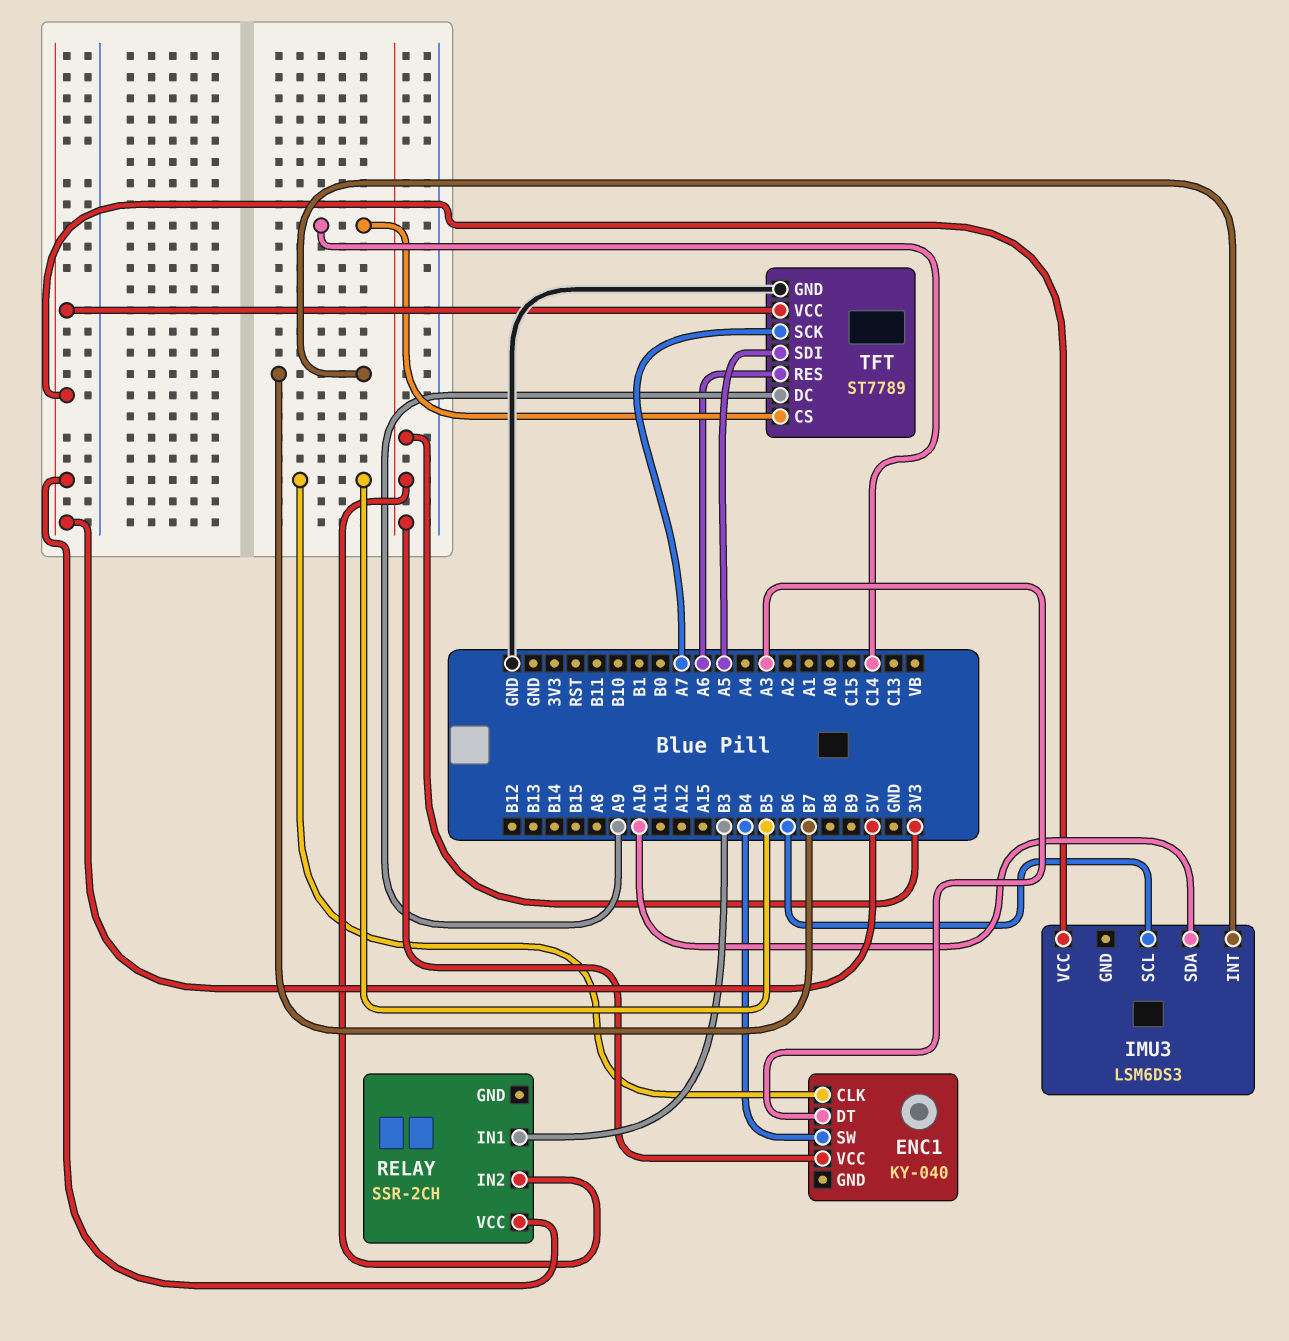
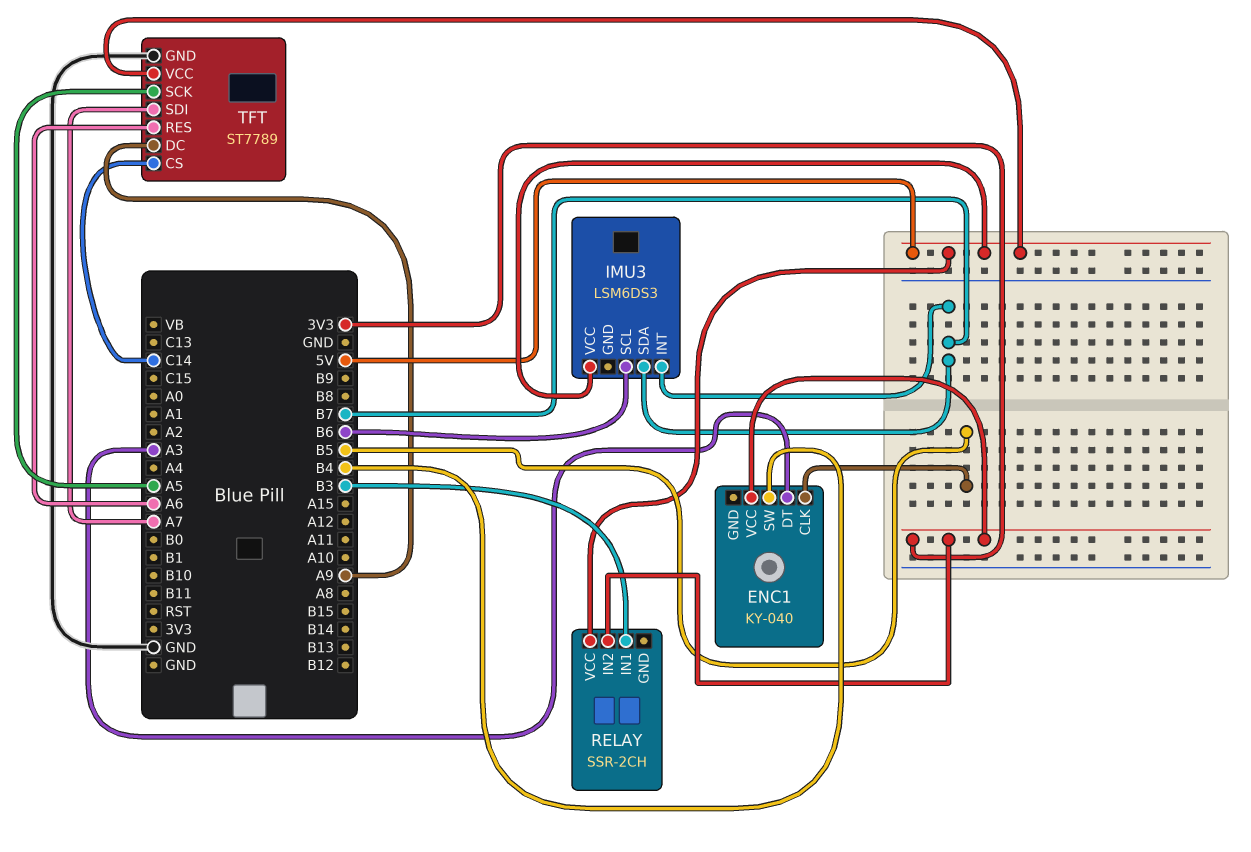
IMU3 pin SDA: A10 -> B7
TFT pin SCK: A7 -> A5
TFT pin SDI: A5 -> A7

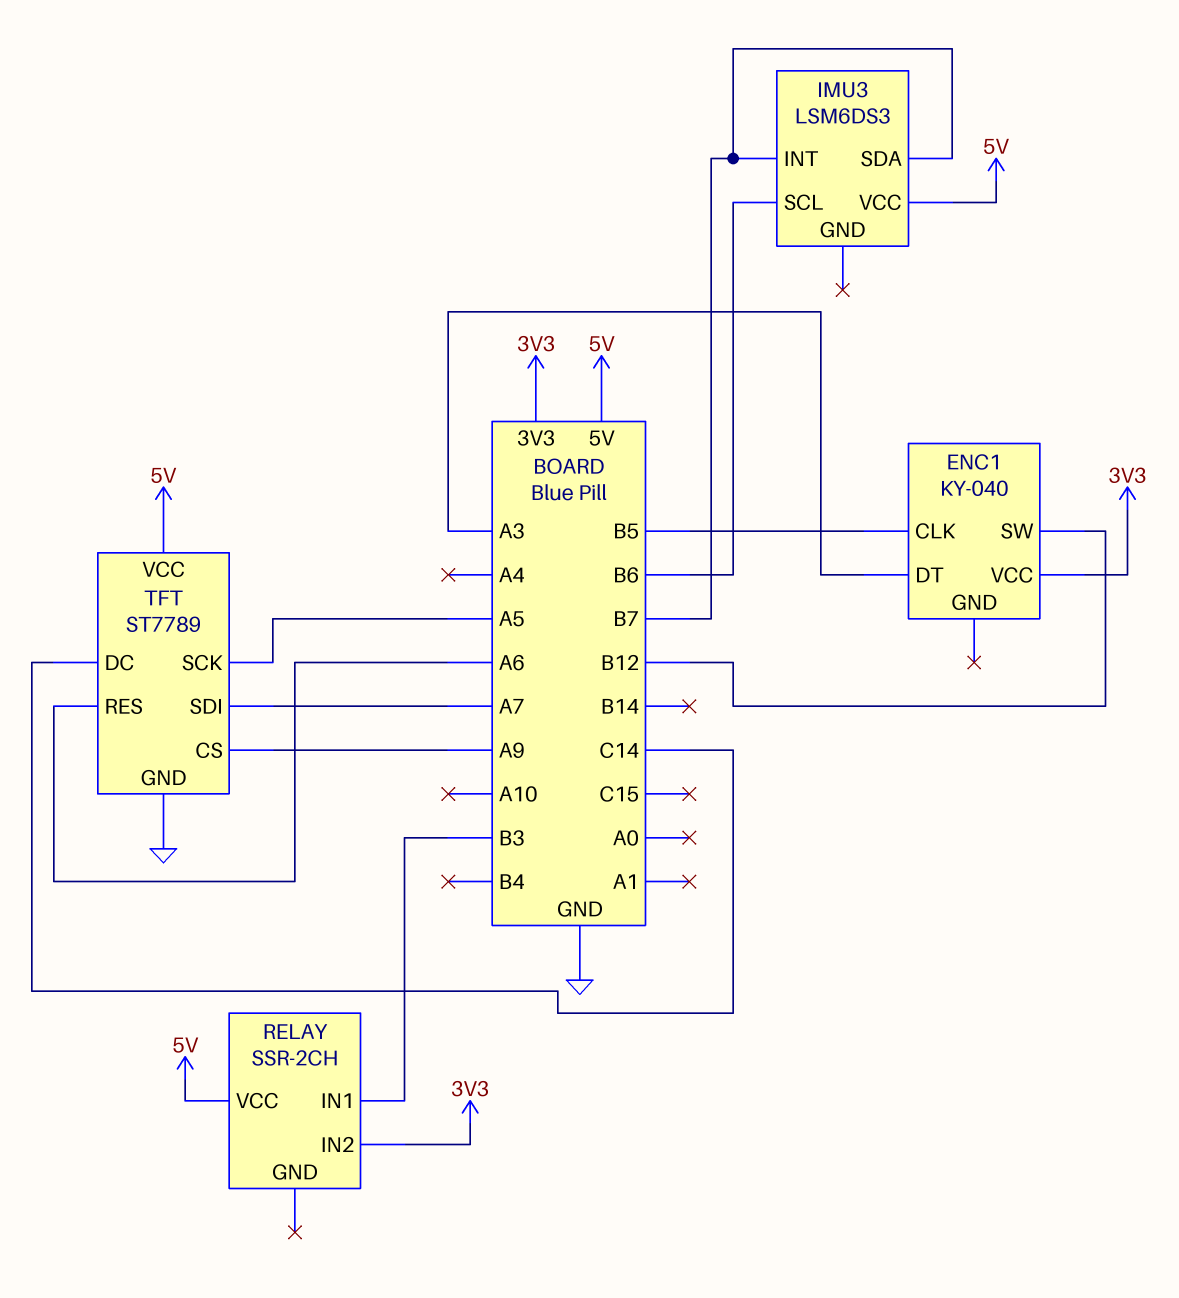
ENC1 pin SW: B4 -> B12
TFT pin CS: C14 -> A9
TFT pin DC: A9 -> C14

